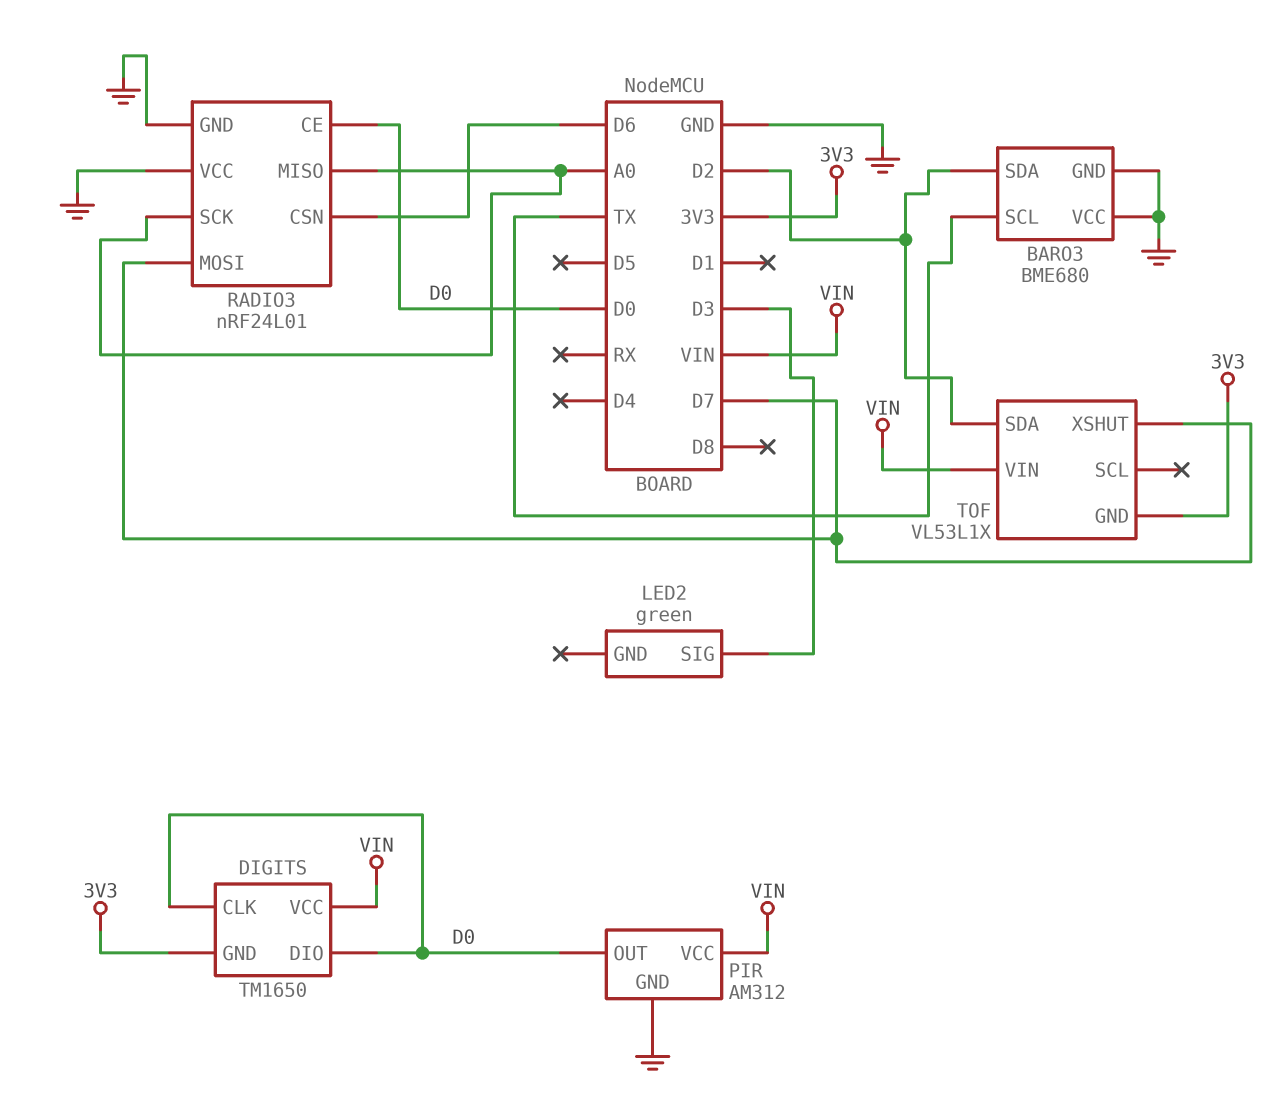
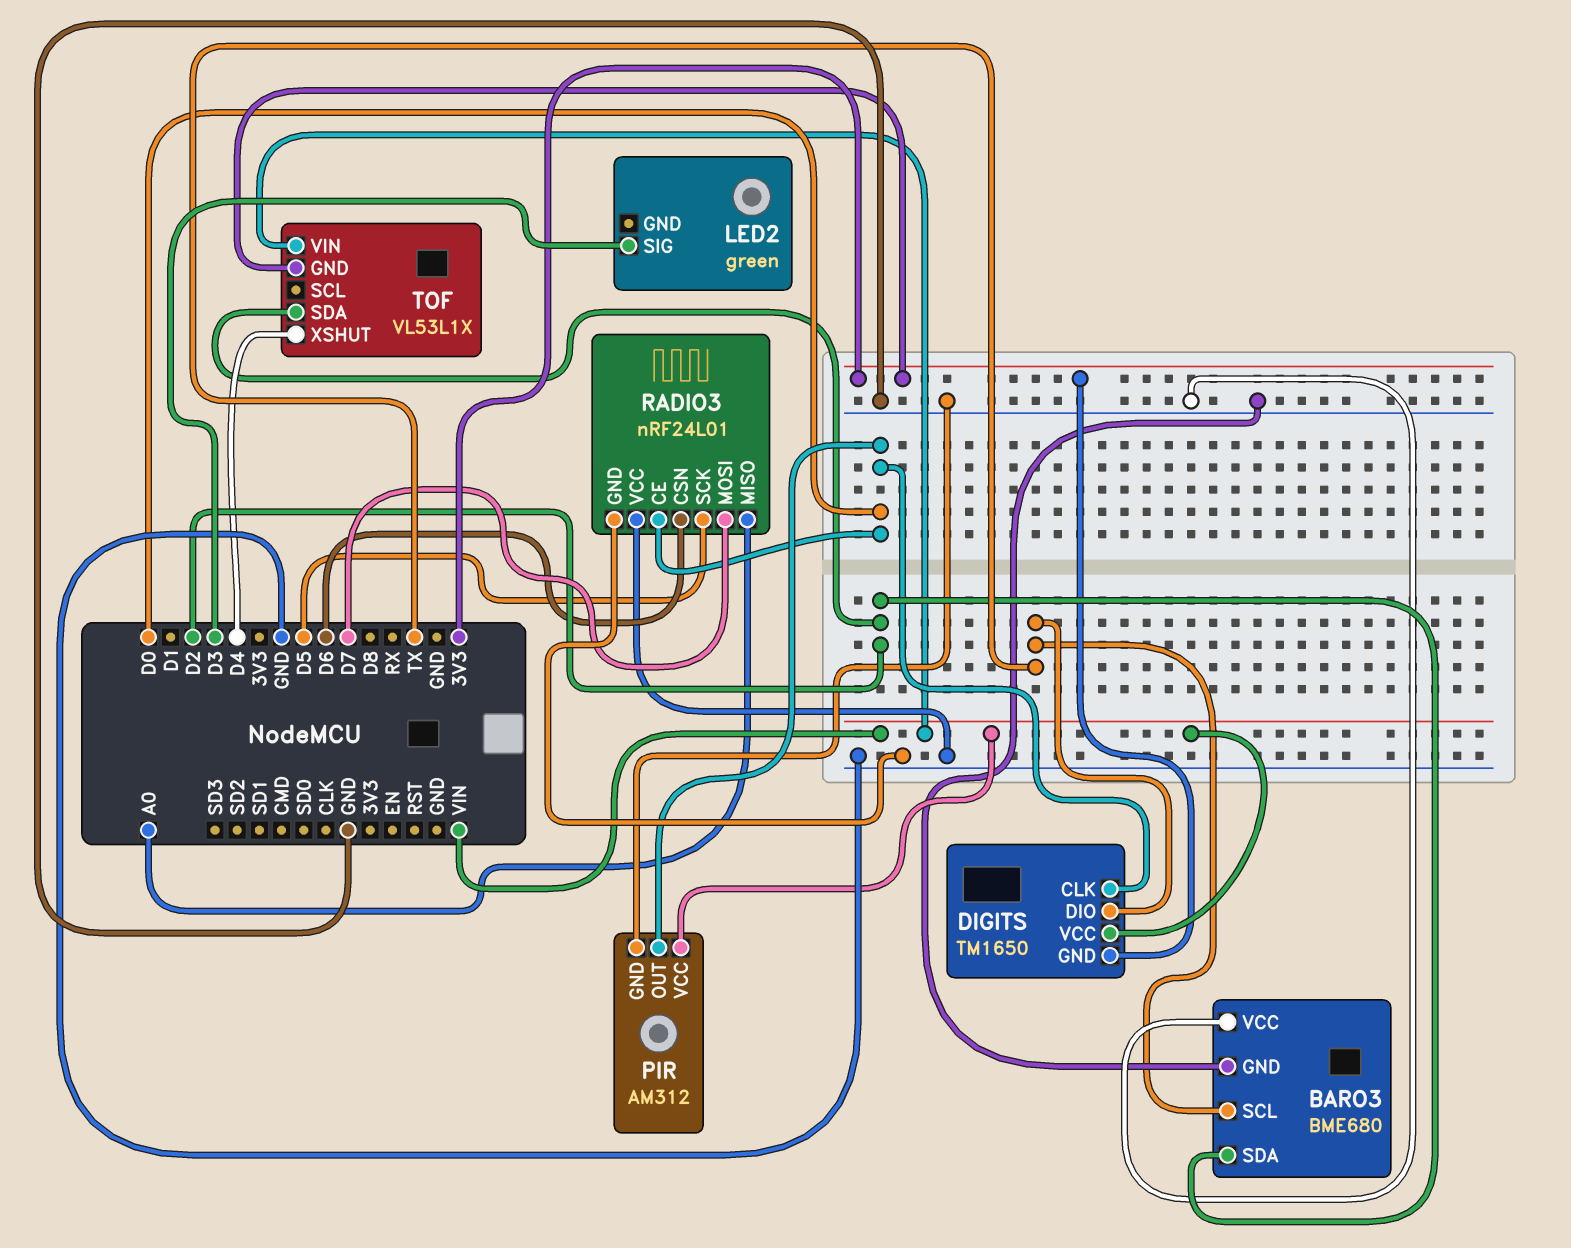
DIGITS pin DIO: D0 -> TX
RADIO3 pin SCK: A0 -> D5
TOF pin XSHUT: D7 -> D4

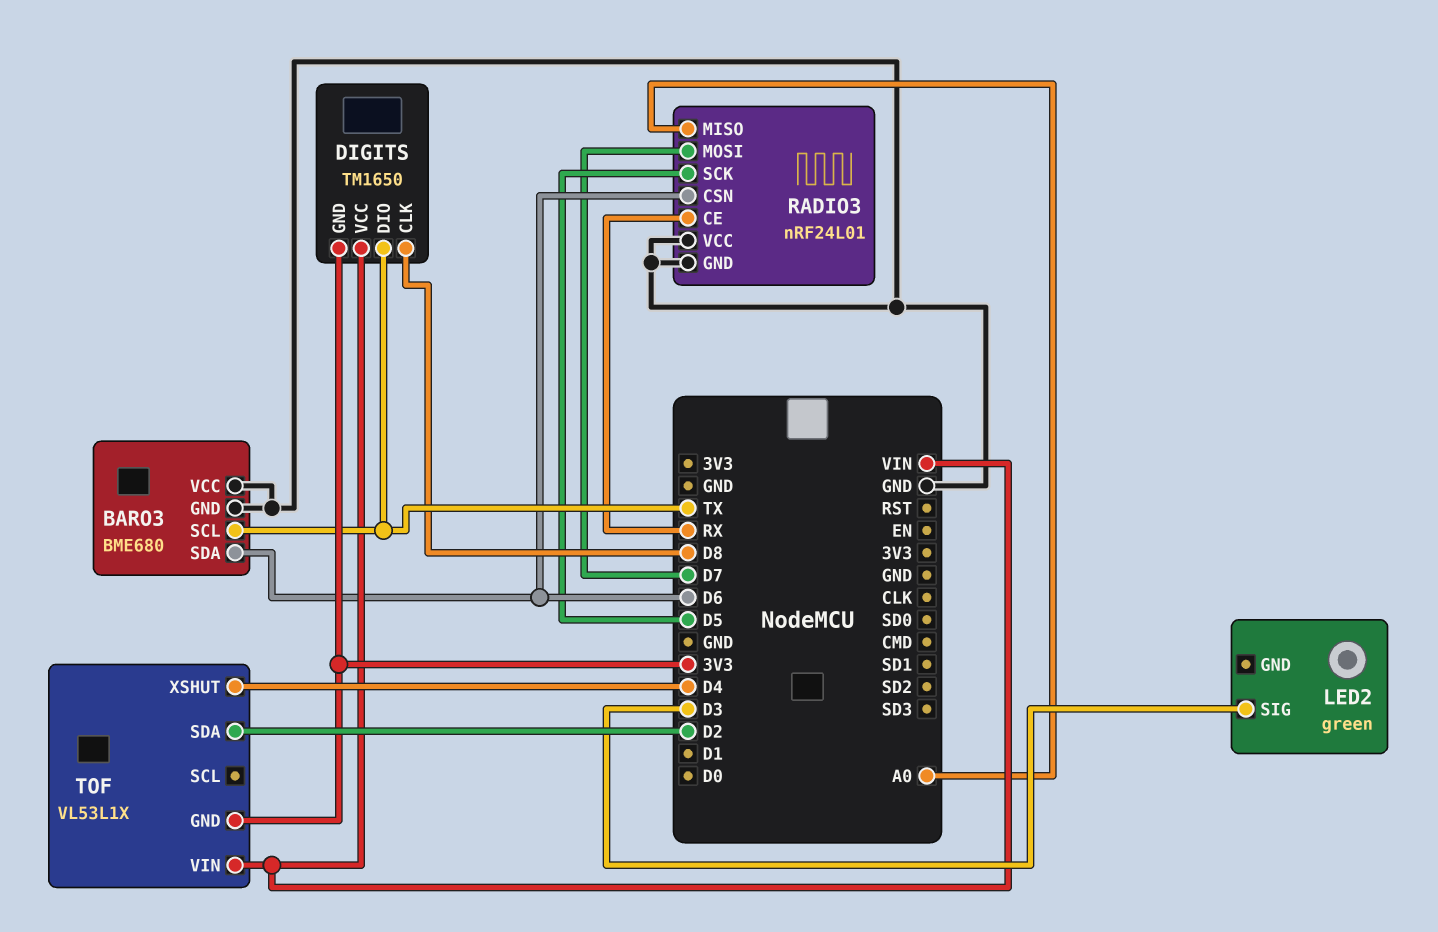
BARO3 pin SDA: D2 -> D6
DIGITS pin CLK: D0 -> D8
PIR: AM312 -> none
PIR pin GND: GND -> none
PIR pin OUT: D0 -> none
PIR pin VCC: VIN -> none
RADIO3 pin CE: D0 -> RX

